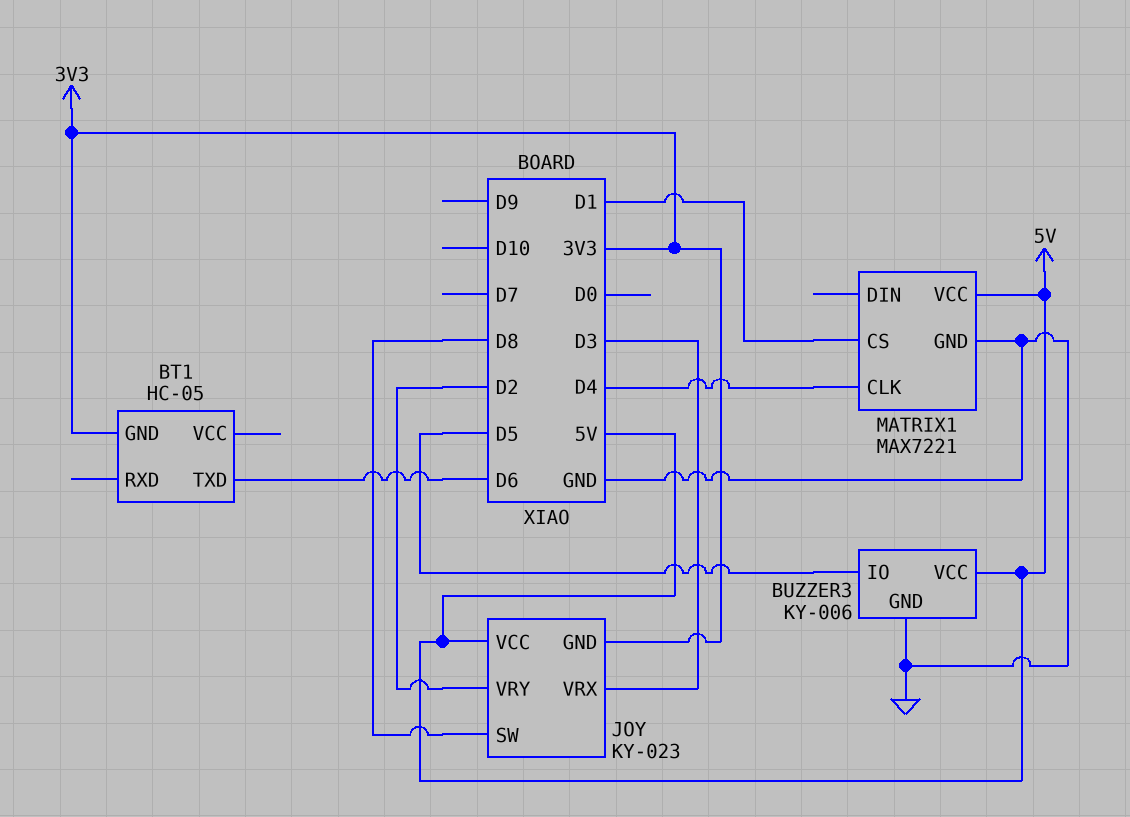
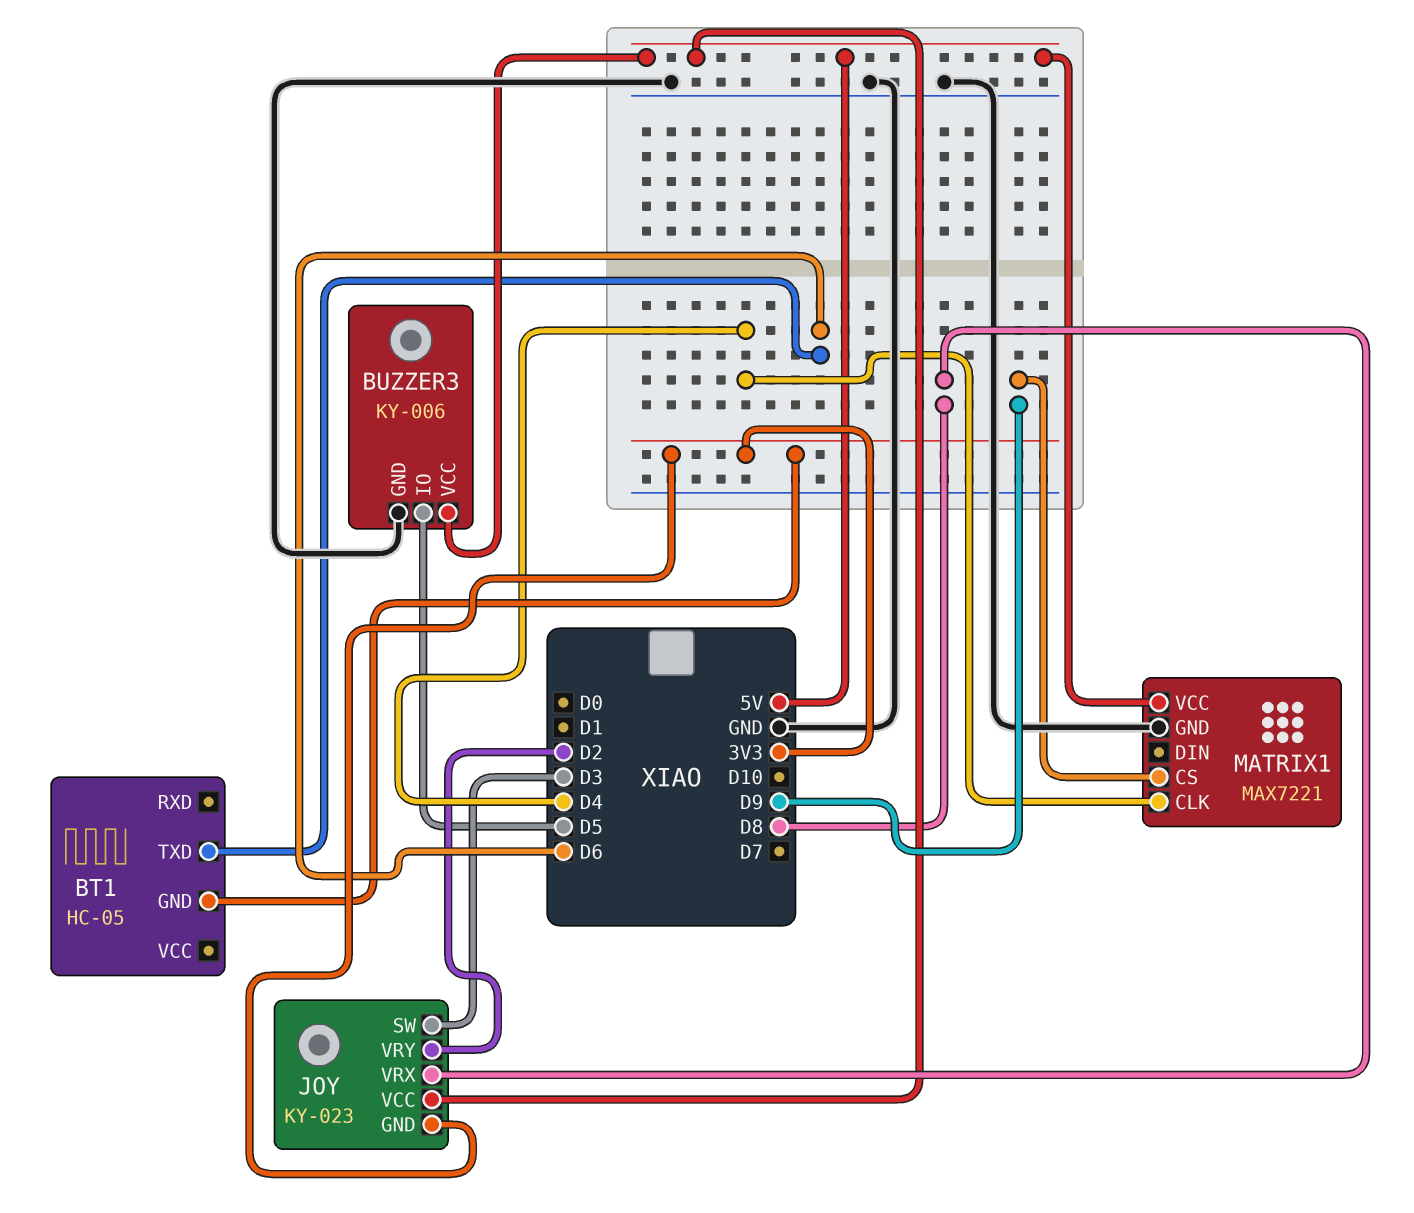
JOY pin SW: D8 -> D3
JOY pin VRX: D3 -> D8
MATRIX1 pin CS: D1 -> D9

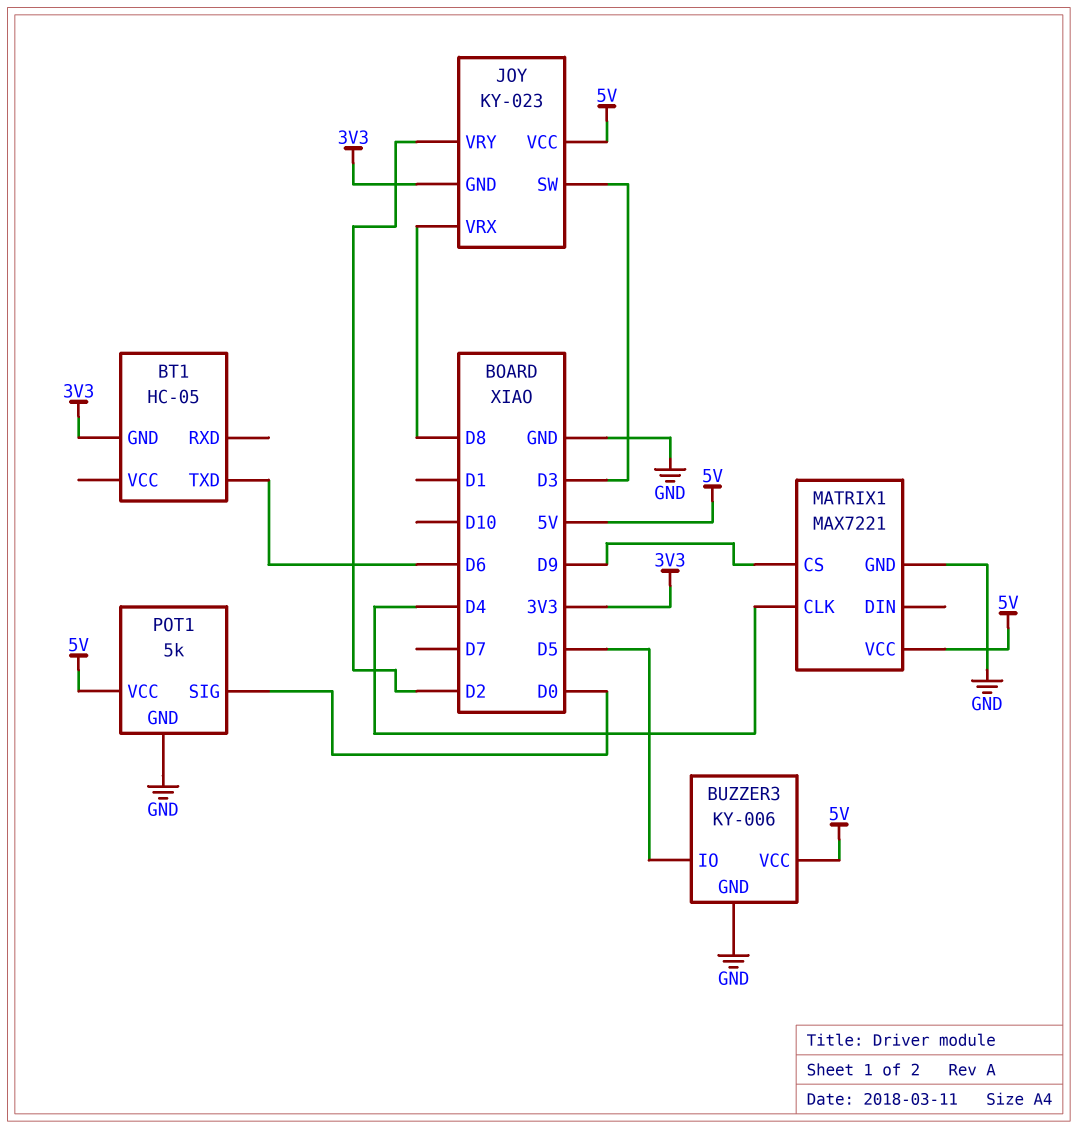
POT1: none -> 5k
POT1 pin GND: none -> GND
POT1 pin SIG: none -> D0
POT1 pin VCC: none -> 5V

